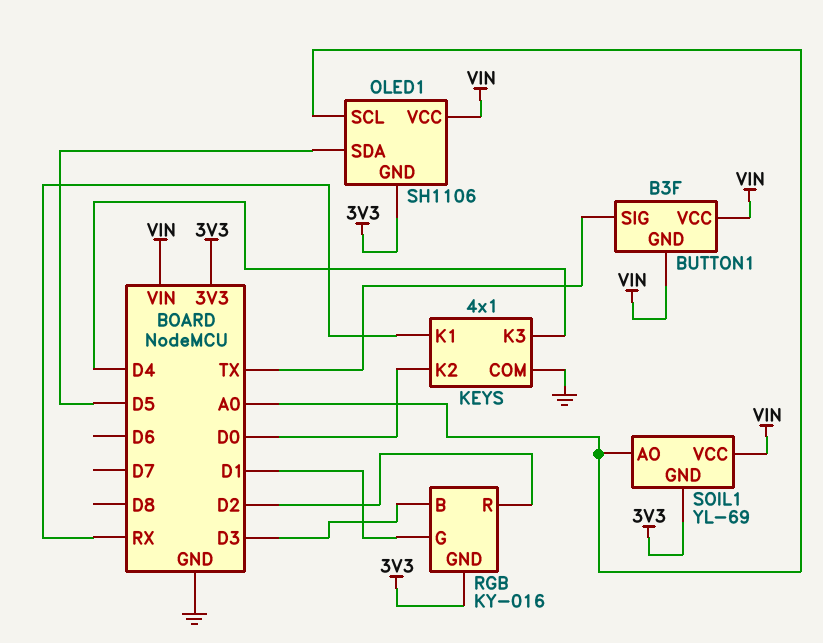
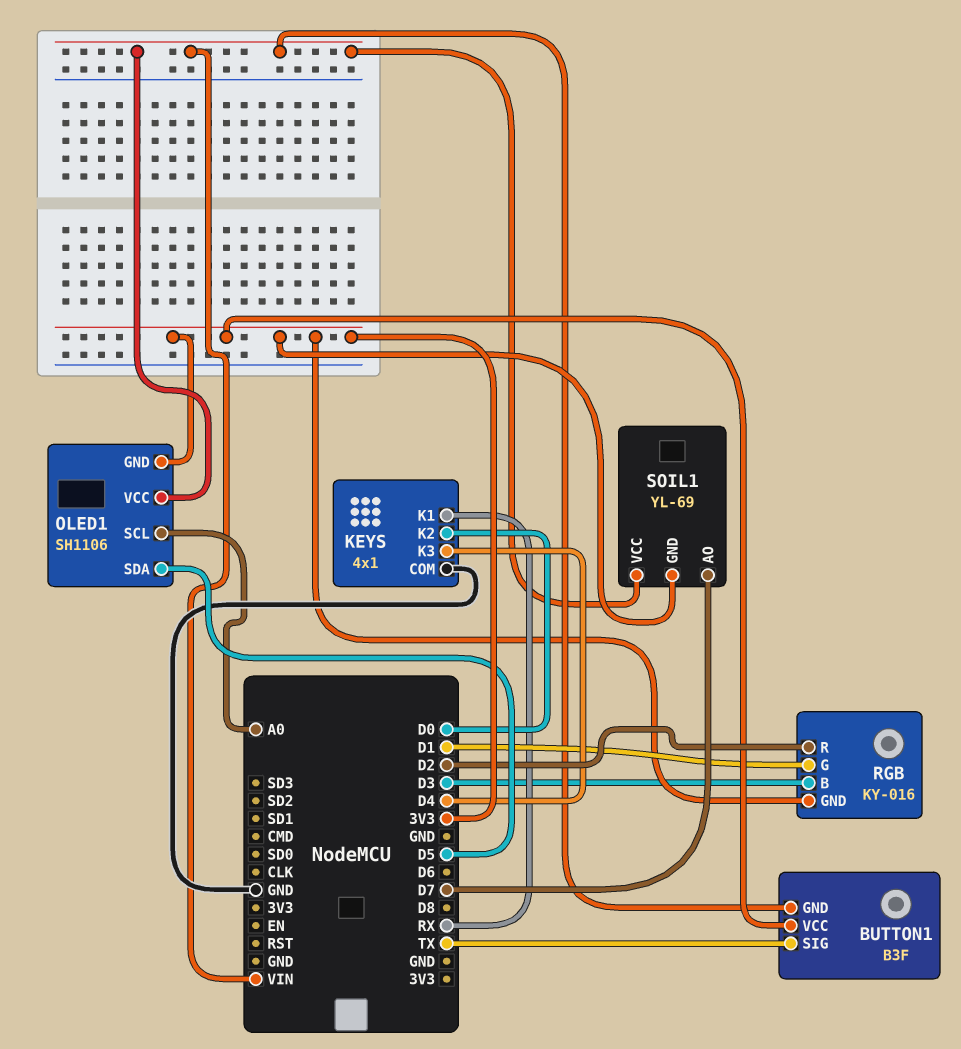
BUTTON1 pin VCC: VIN -> 3V3
SOIL1 pin AO: A0 -> D7

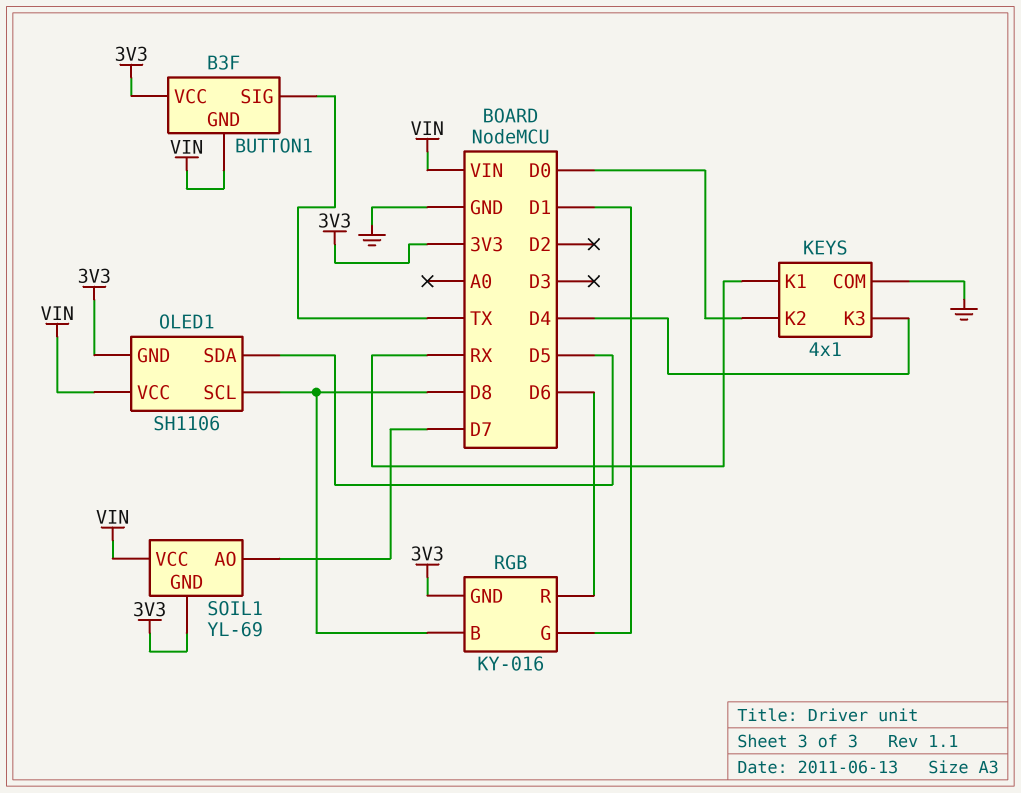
OLED1 pin SCL: A0 -> D8
RGB pin B: D3 -> D8
RGB pin R: D2 -> D6

